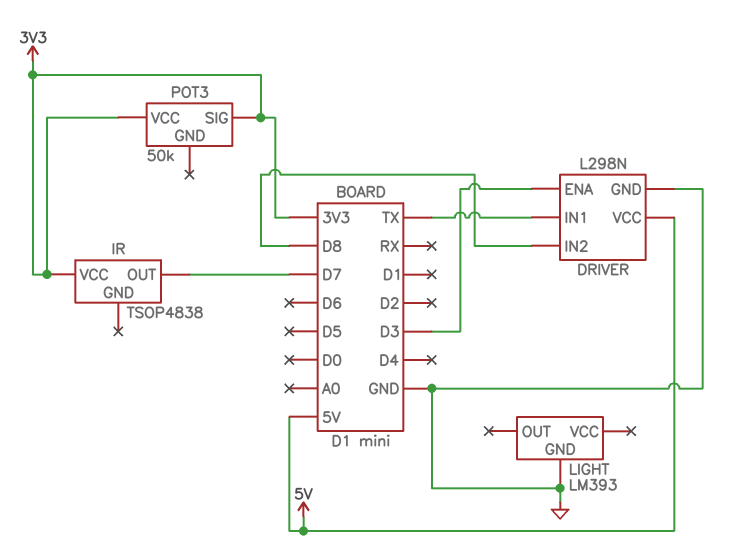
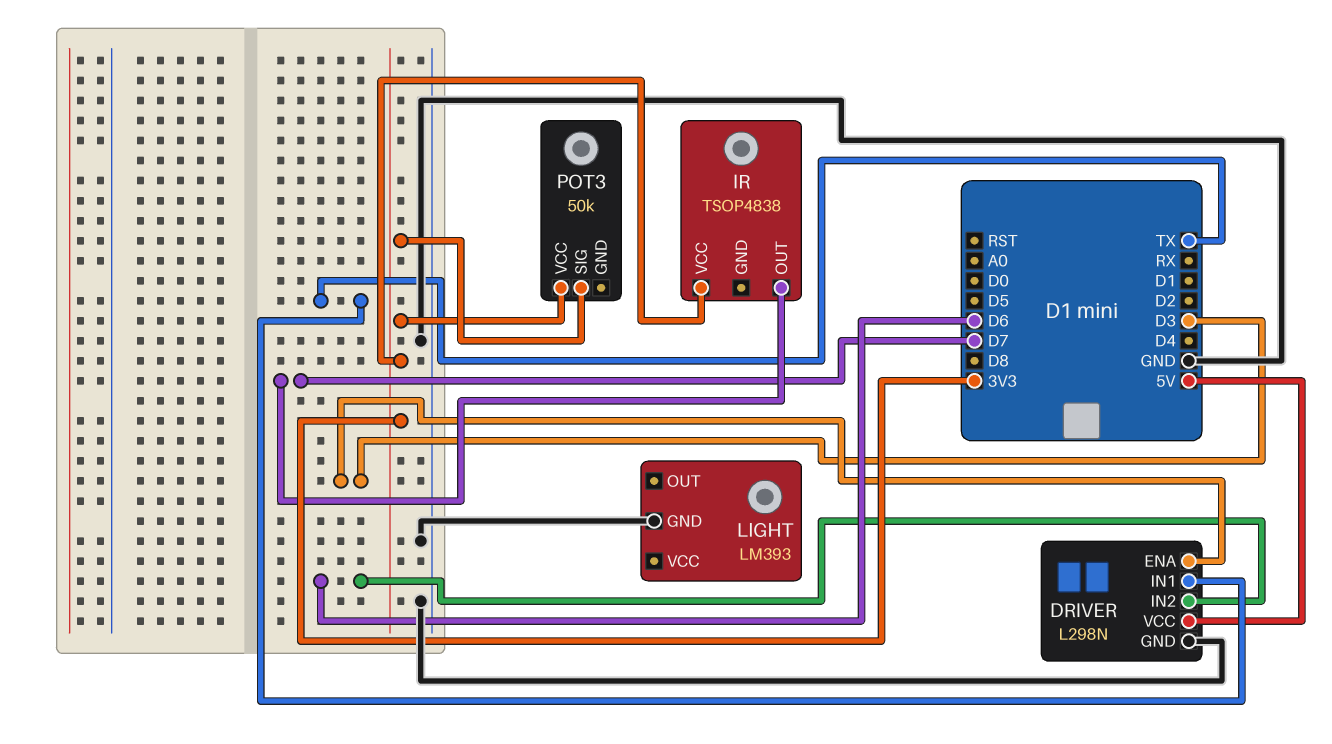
DRIVER pin IN2: D8 -> D6

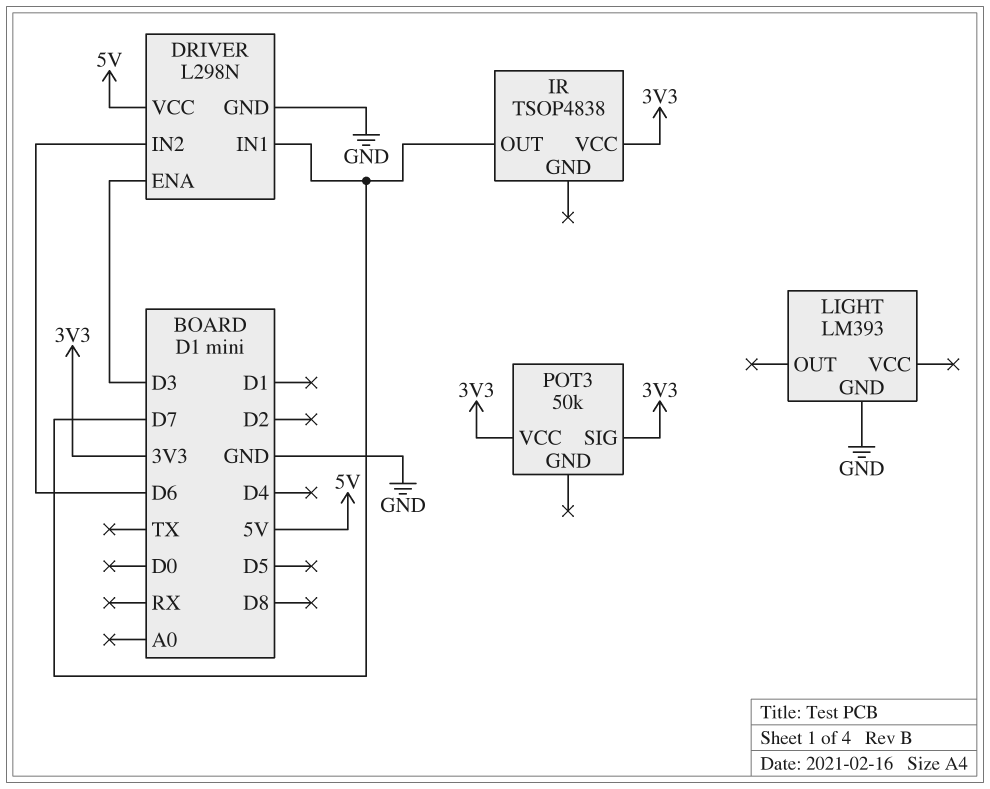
DRIVER pin IN1: TX -> D7

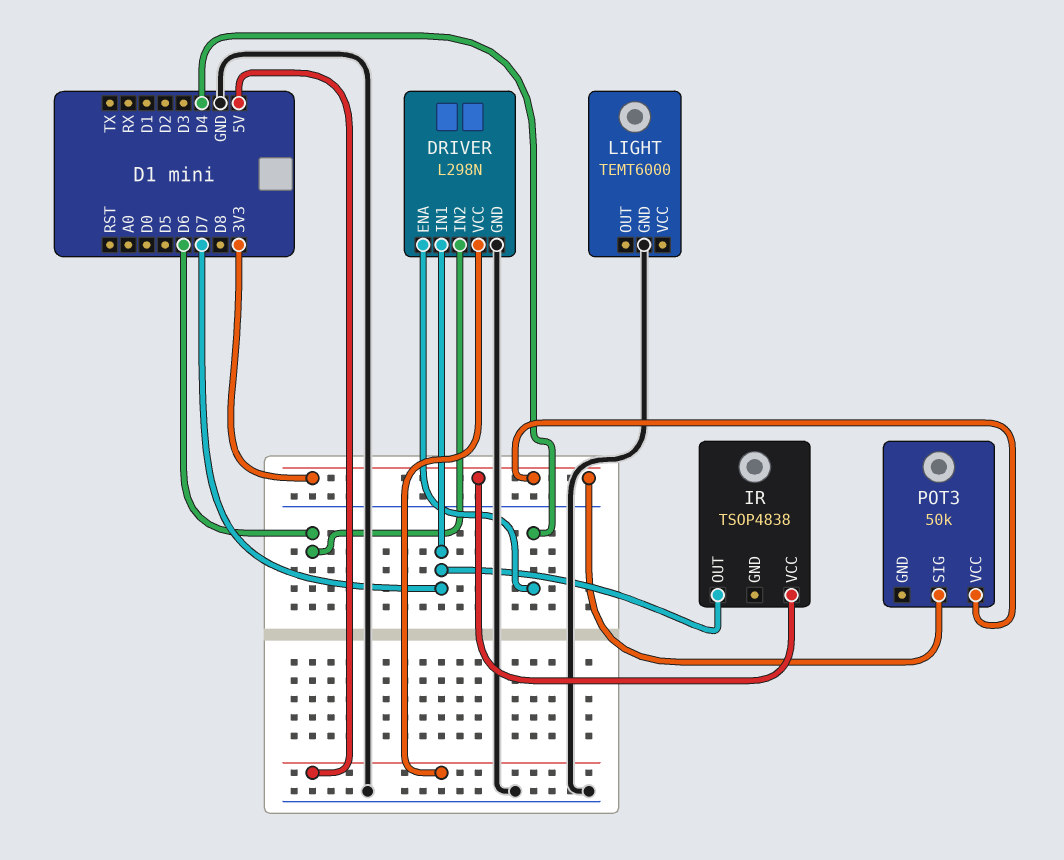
DRIVER pin ENA: D3 -> D4
LIGHT: LM393 -> TEMT6000

